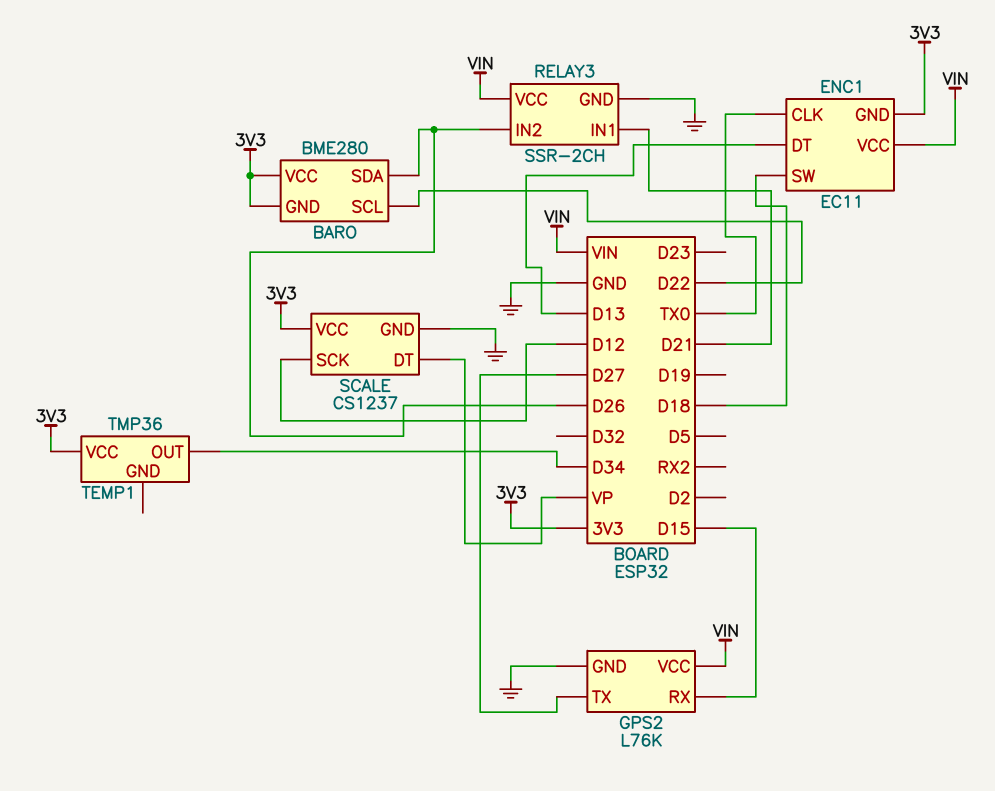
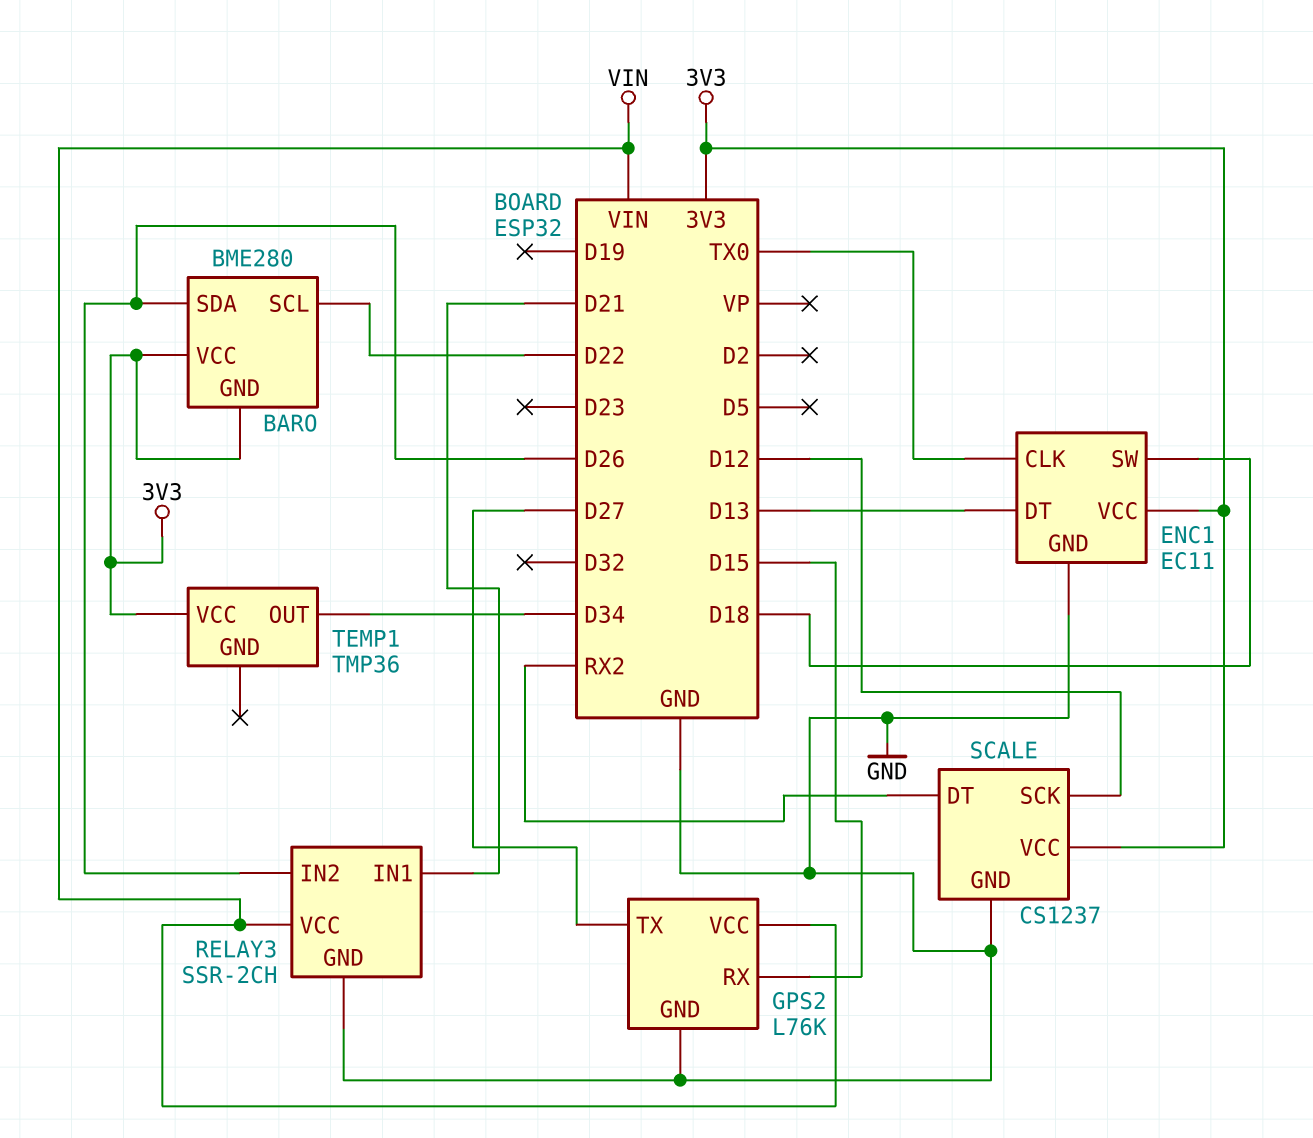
ENC1 pin GND: 3V3 -> GND
ENC1 pin VCC: VIN -> 3V3
SCALE pin DT: VP -> RX2

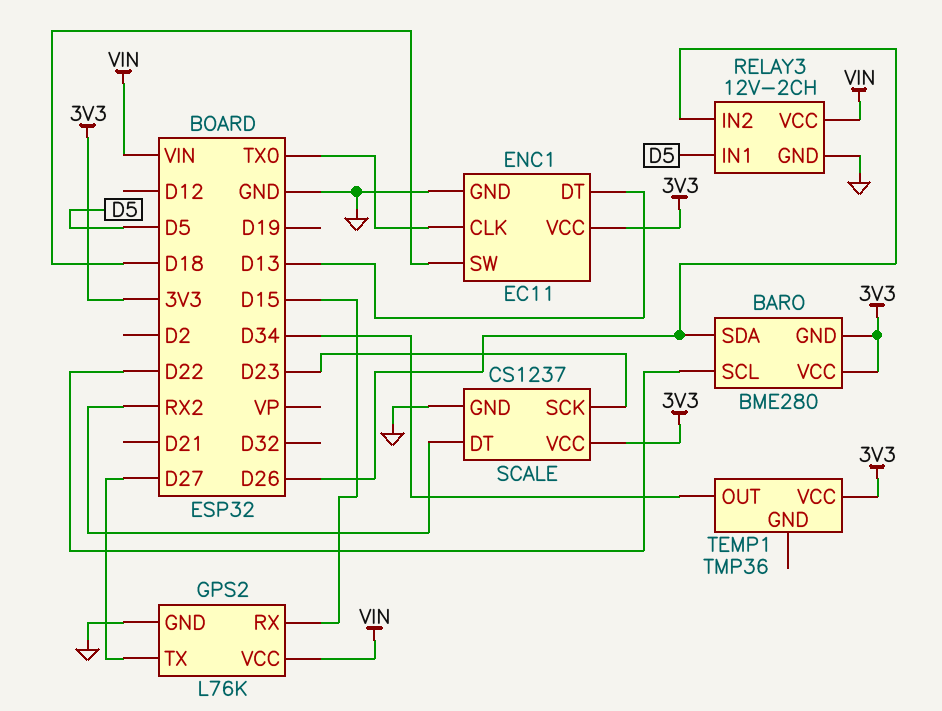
RELAY3: SSR-2CH -> 12V-2CH
RELAY3 pin IN1: D21 -> D5
SCALE pin SCK: D12 -> D23

